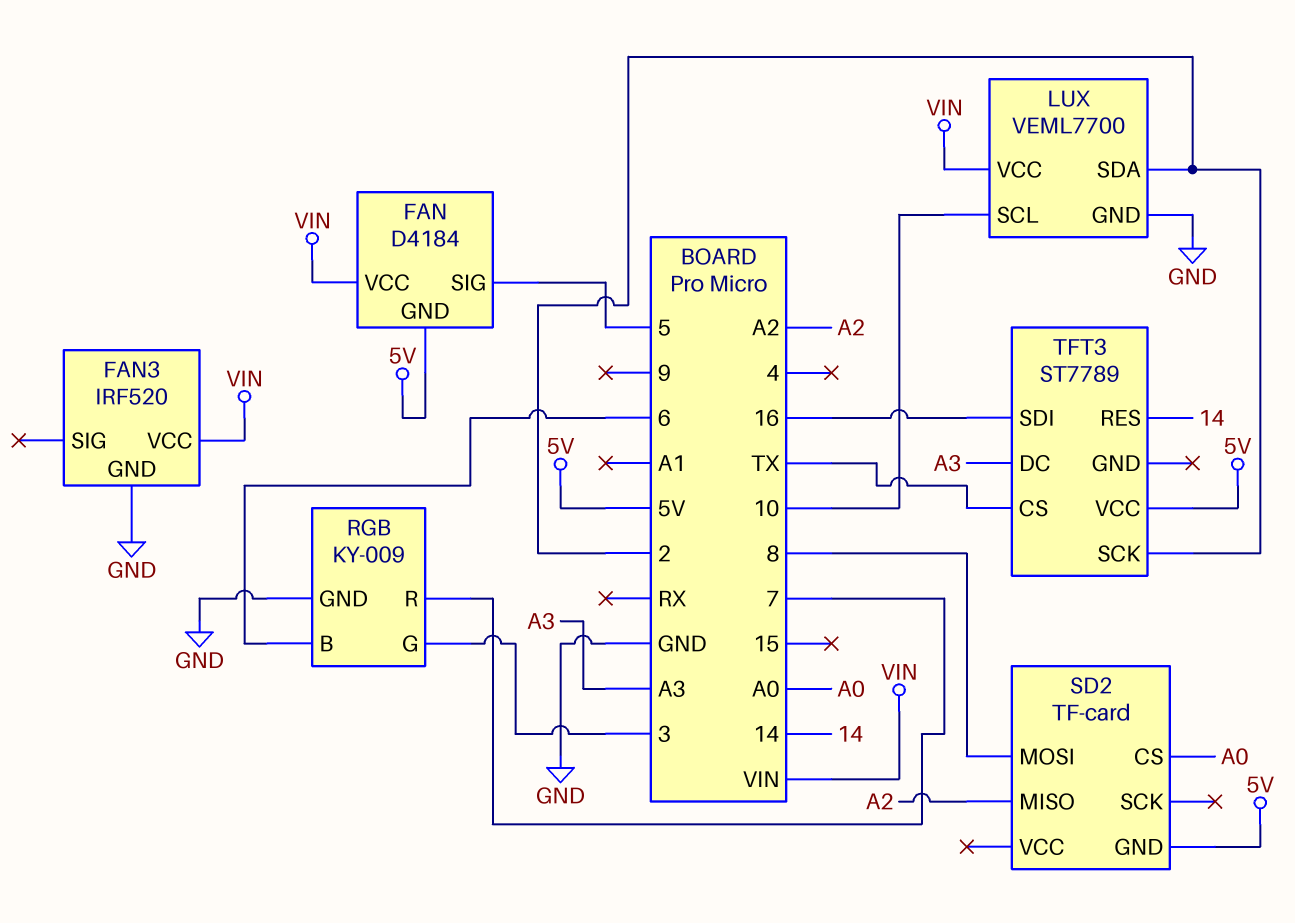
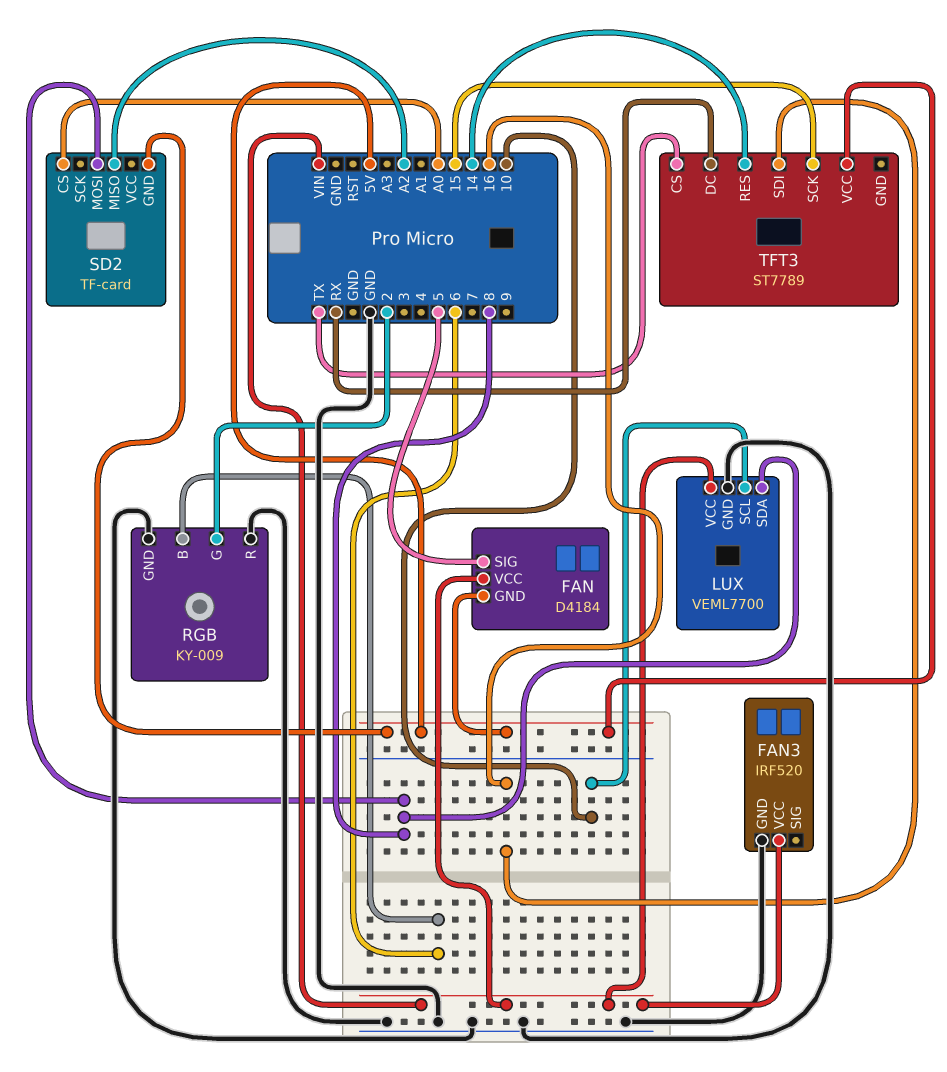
LUX pin SDA: 2 -> 8
RGB pin G: 3 -> 2
RGB pin R: 7 -> GND
TFT3 pin DC: A3 -> RX
TFT3 pin SCK: 2 -> 15

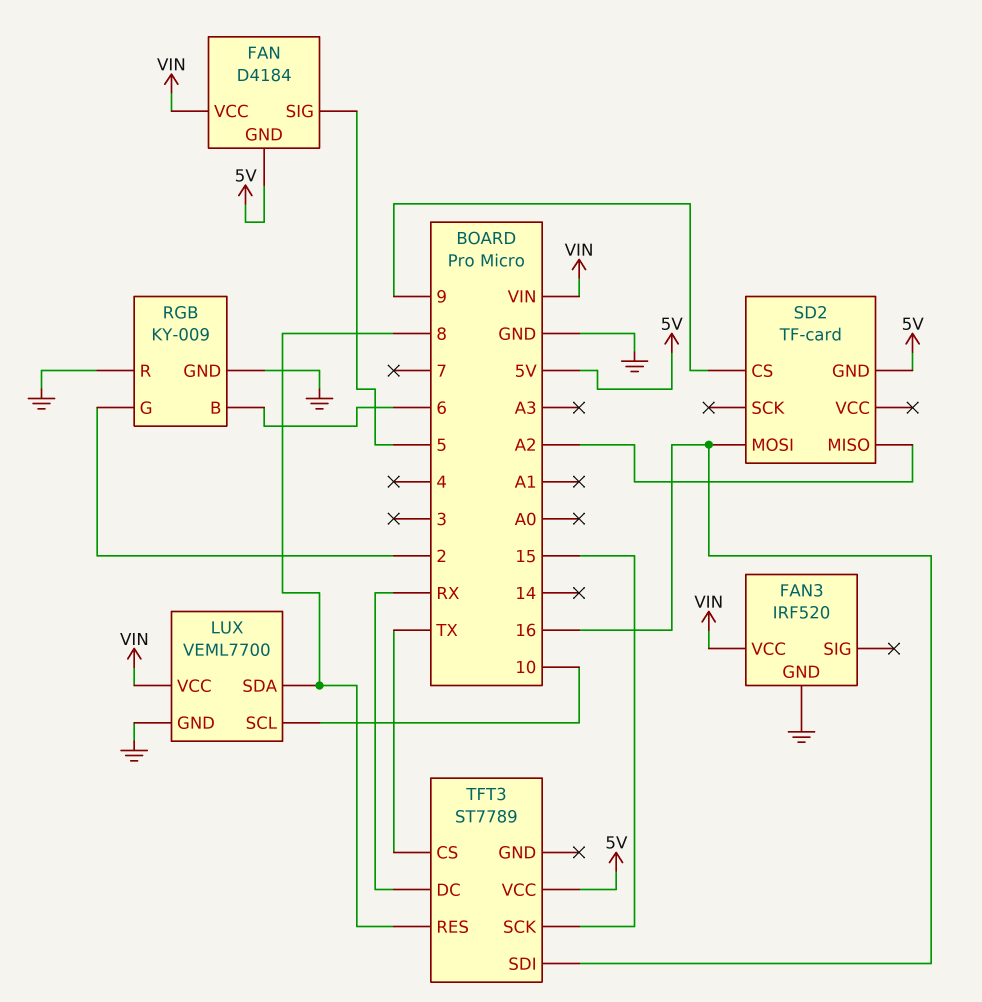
SD2 pin CS: A0 -> 9
SD2 pin MOSI: 8 -> 16
TFT3 pin RES: 14 -> 8

